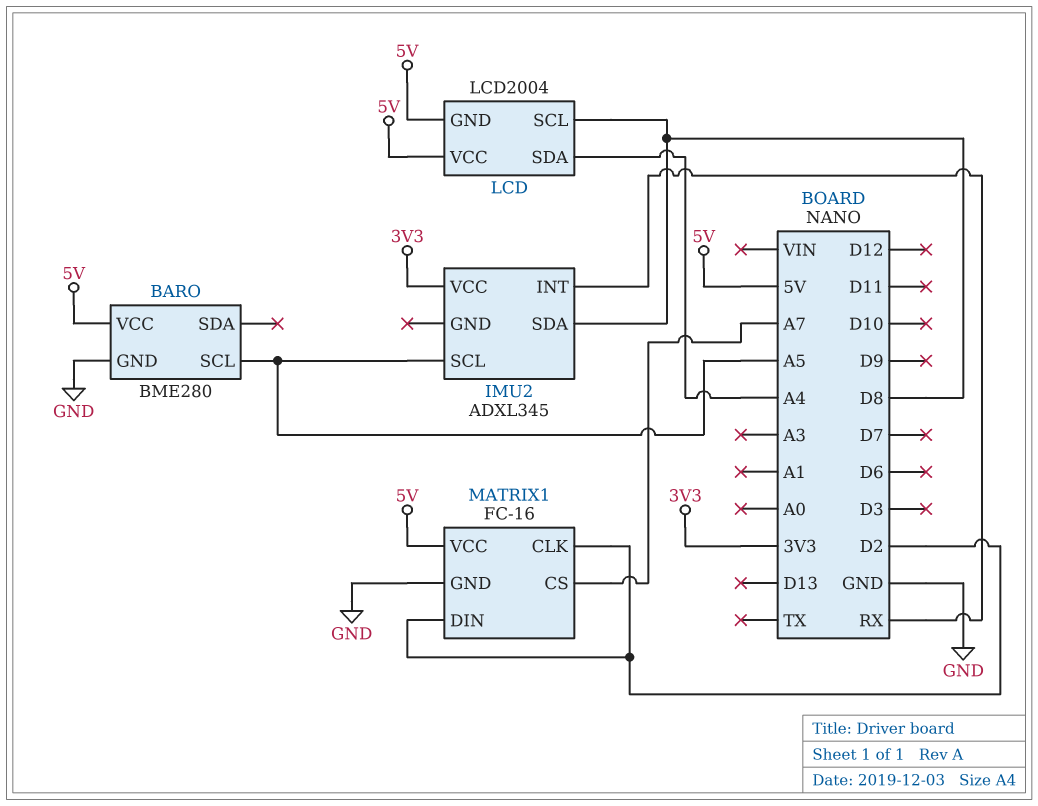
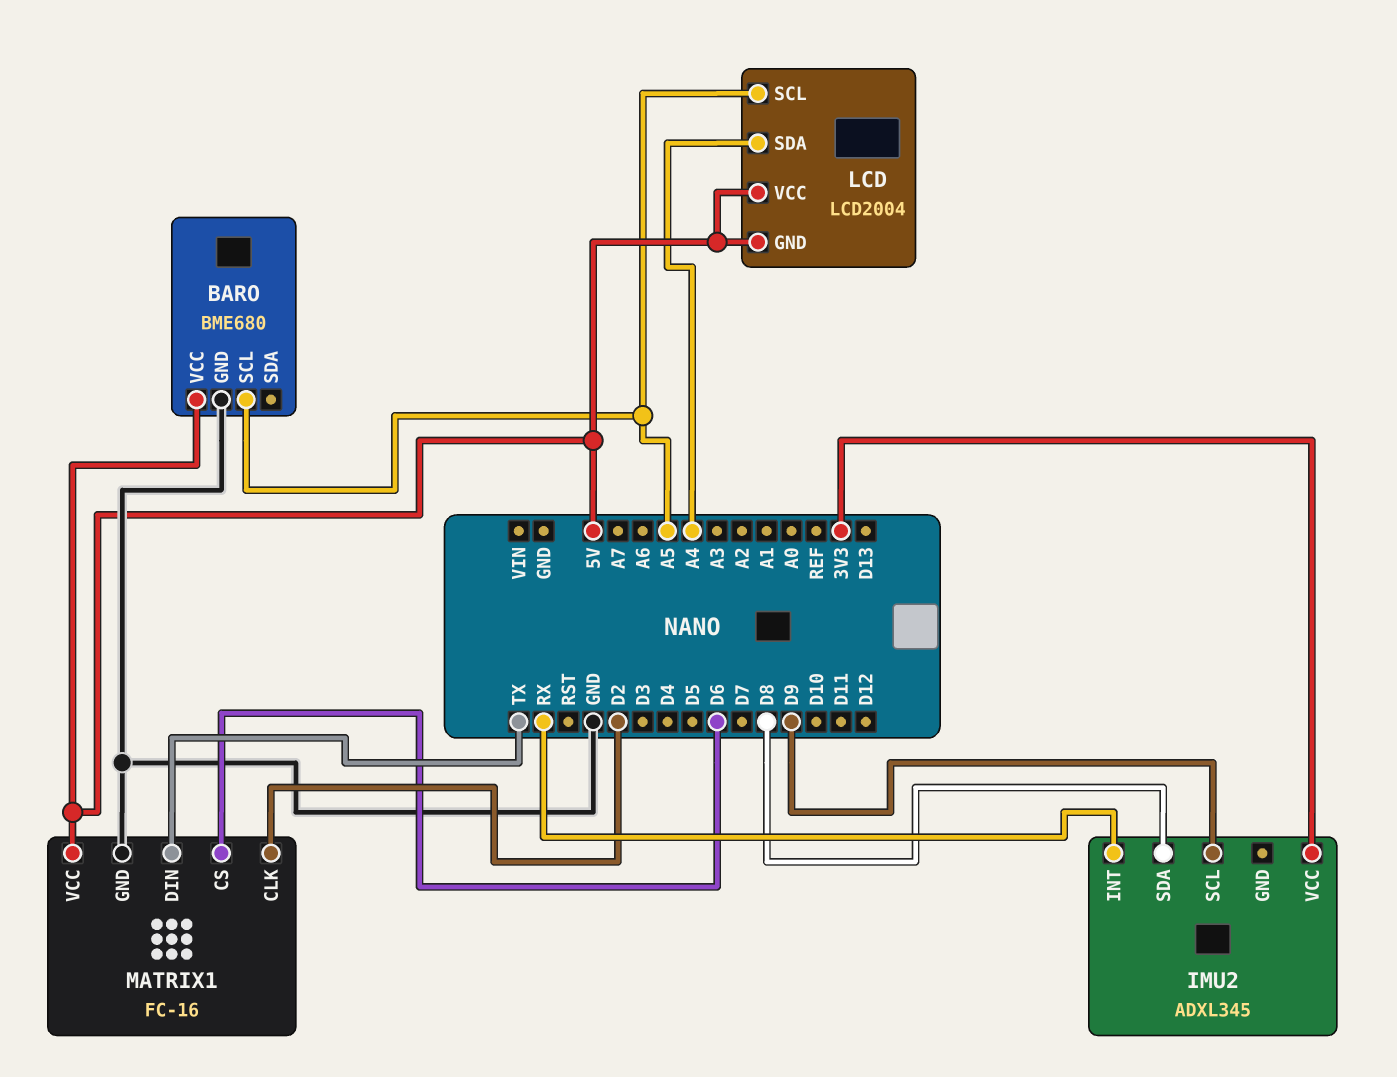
BARO: BME280 -> BME680
IMU2 pin SCL: A5 -> D9
LCD pin SCL: D8 -> A5
MATRIX1 pin CS: A7 -> D6
MATRIX1 pin DIN: D2 -> TX

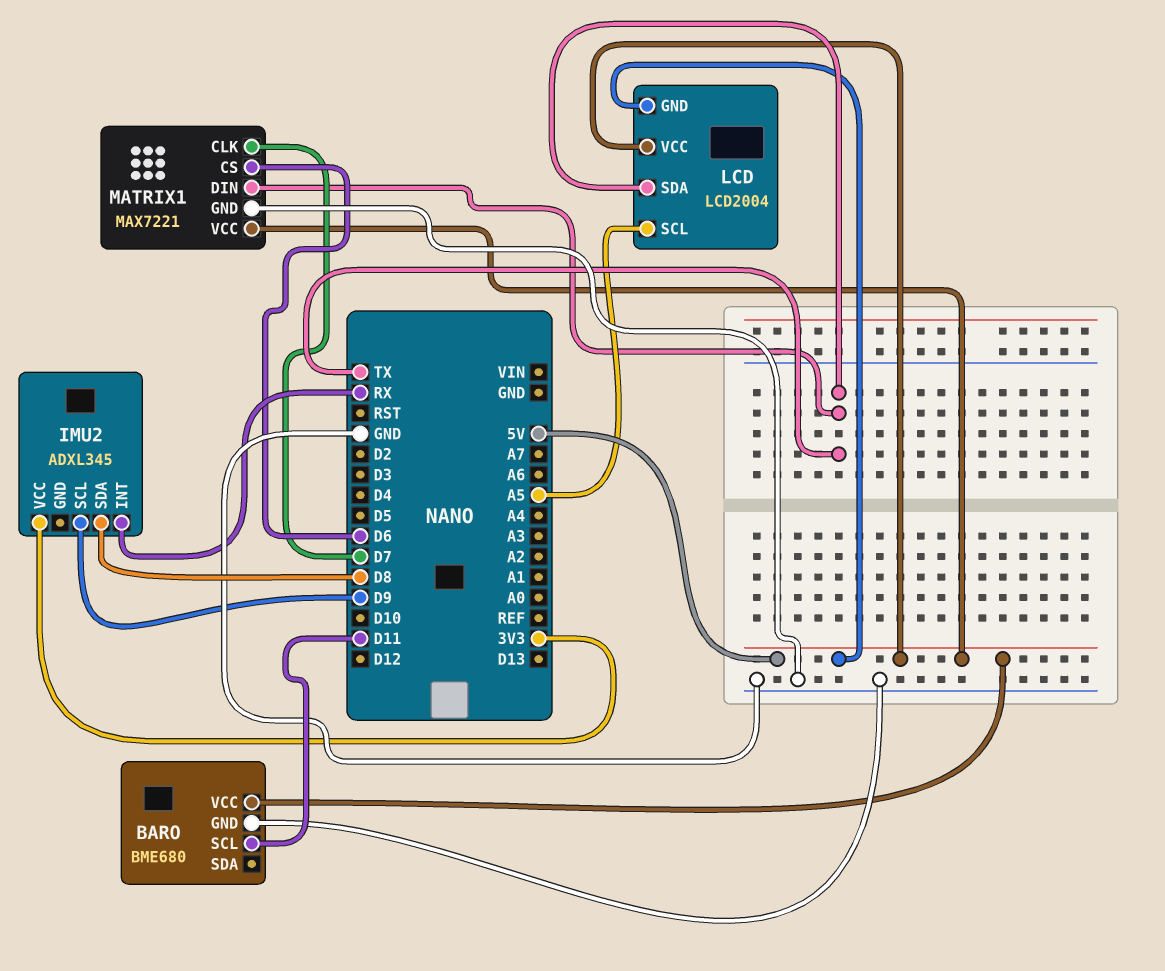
BARO pin SCL: A5 -> D11
LCD pin SDA: A4 -> TX
MATRIX1: FC-16 -> MAX7221
MATRIX1 pin CLK: D2 -> D7

